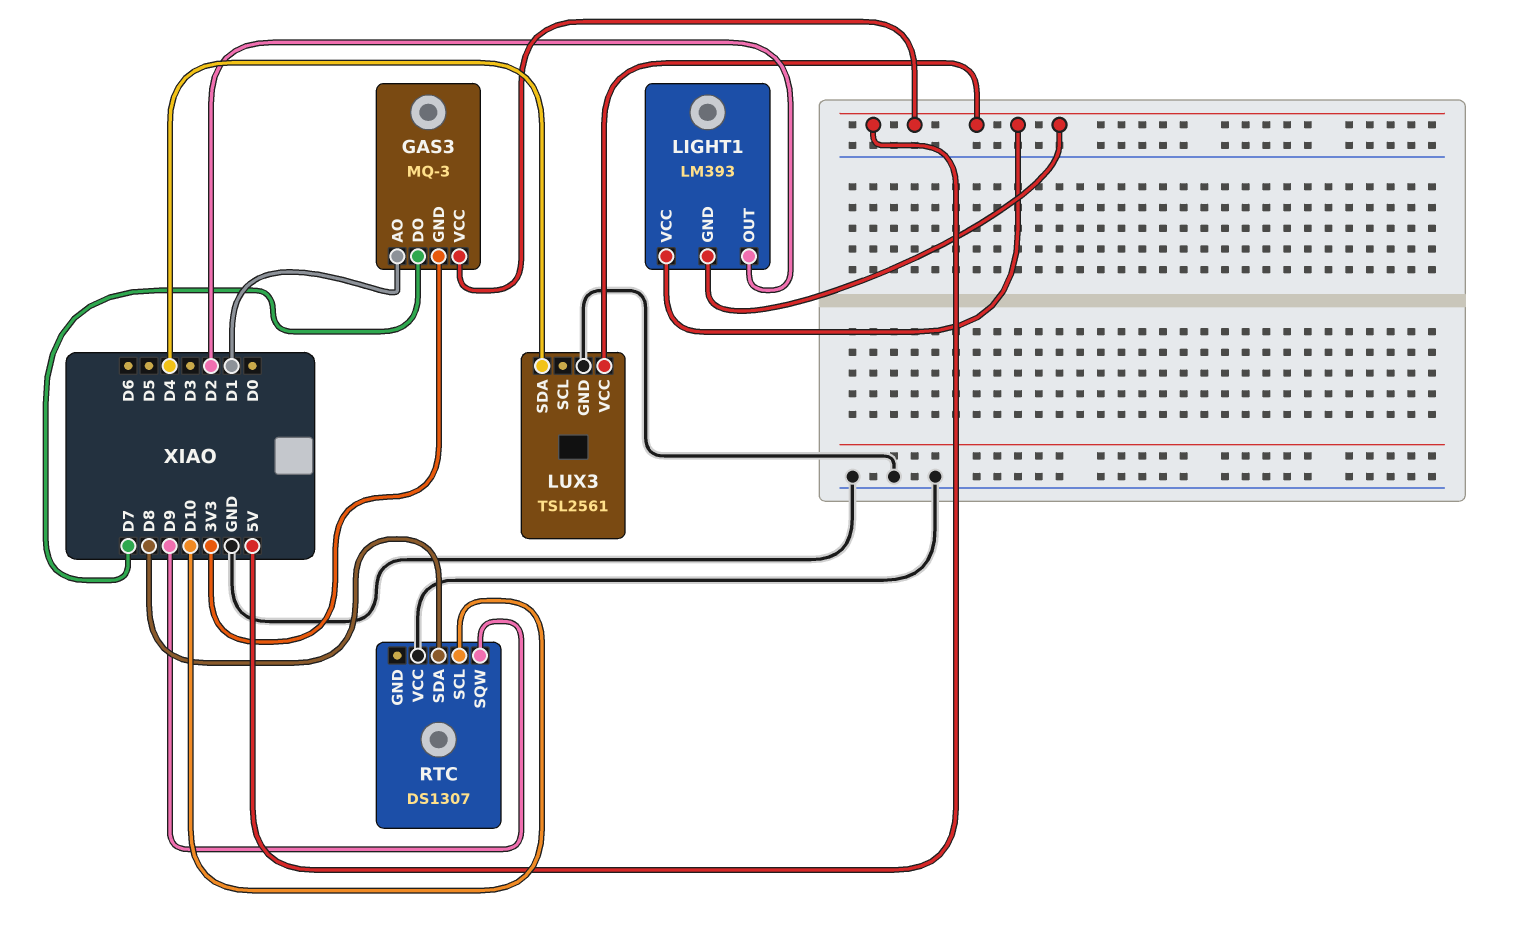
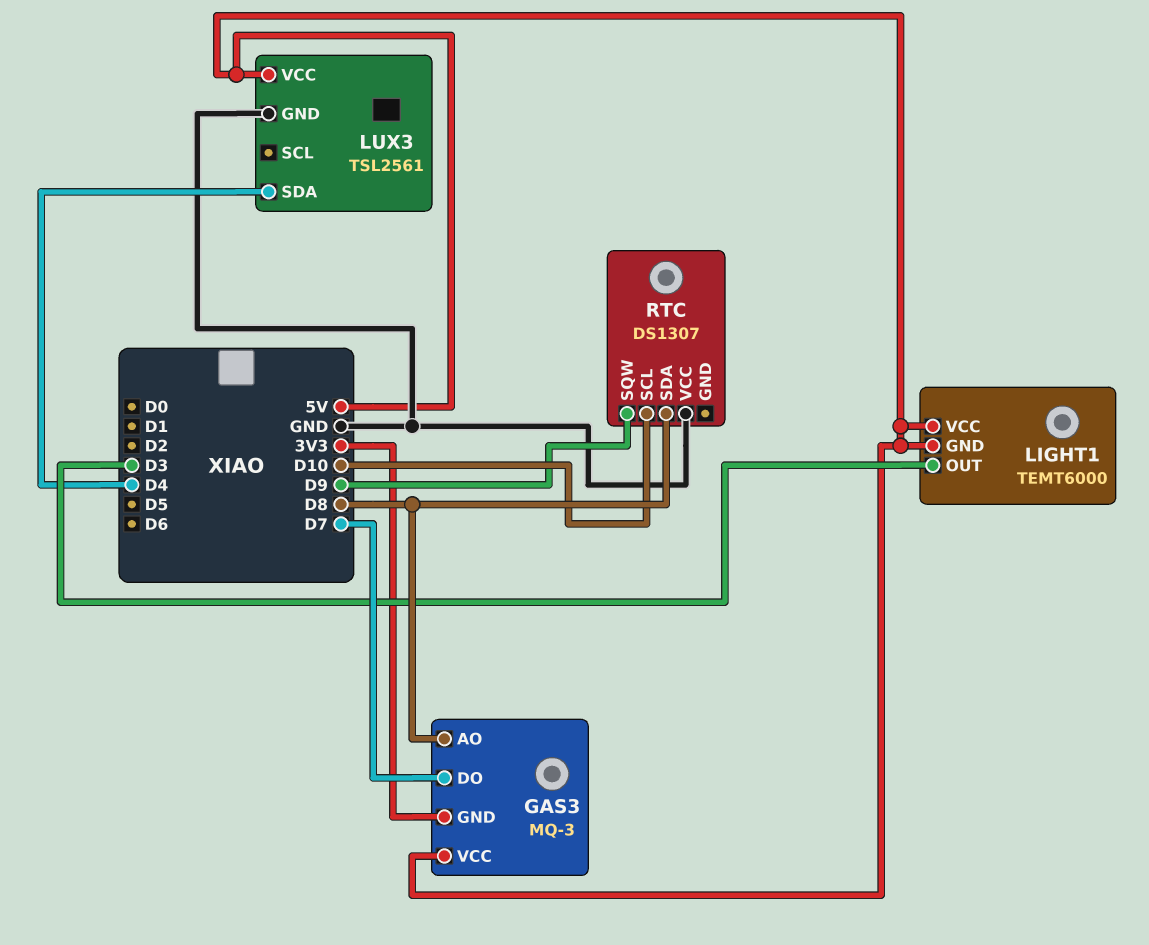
GAS3 pin AO: D1 -> D8
LIGHT1: LM393 -> TEMT6000
LIGHT1 pin OUT: D2 -> D3

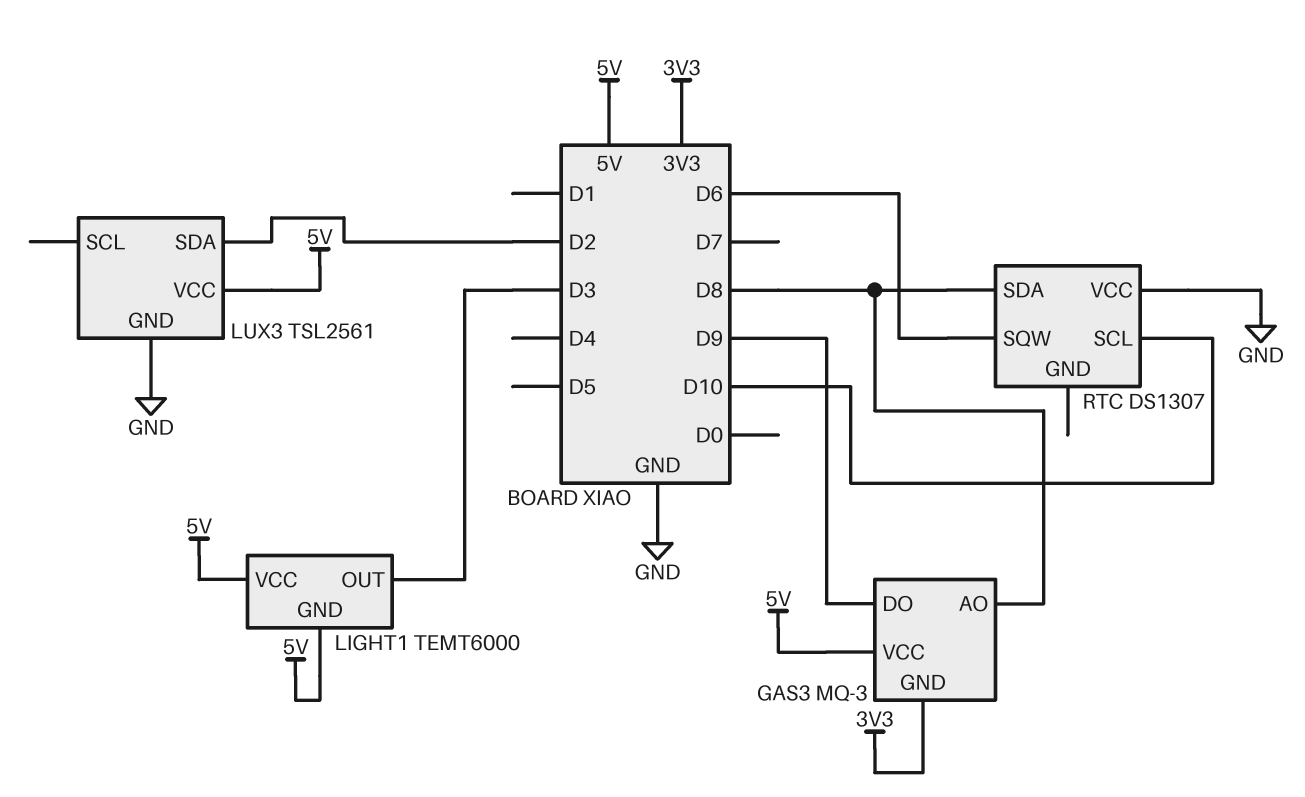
GAS3 pin DO: D7 -> D9
LUX3 pin SDA: D4 -> D2
RTC pin SQW: D9 -> D6

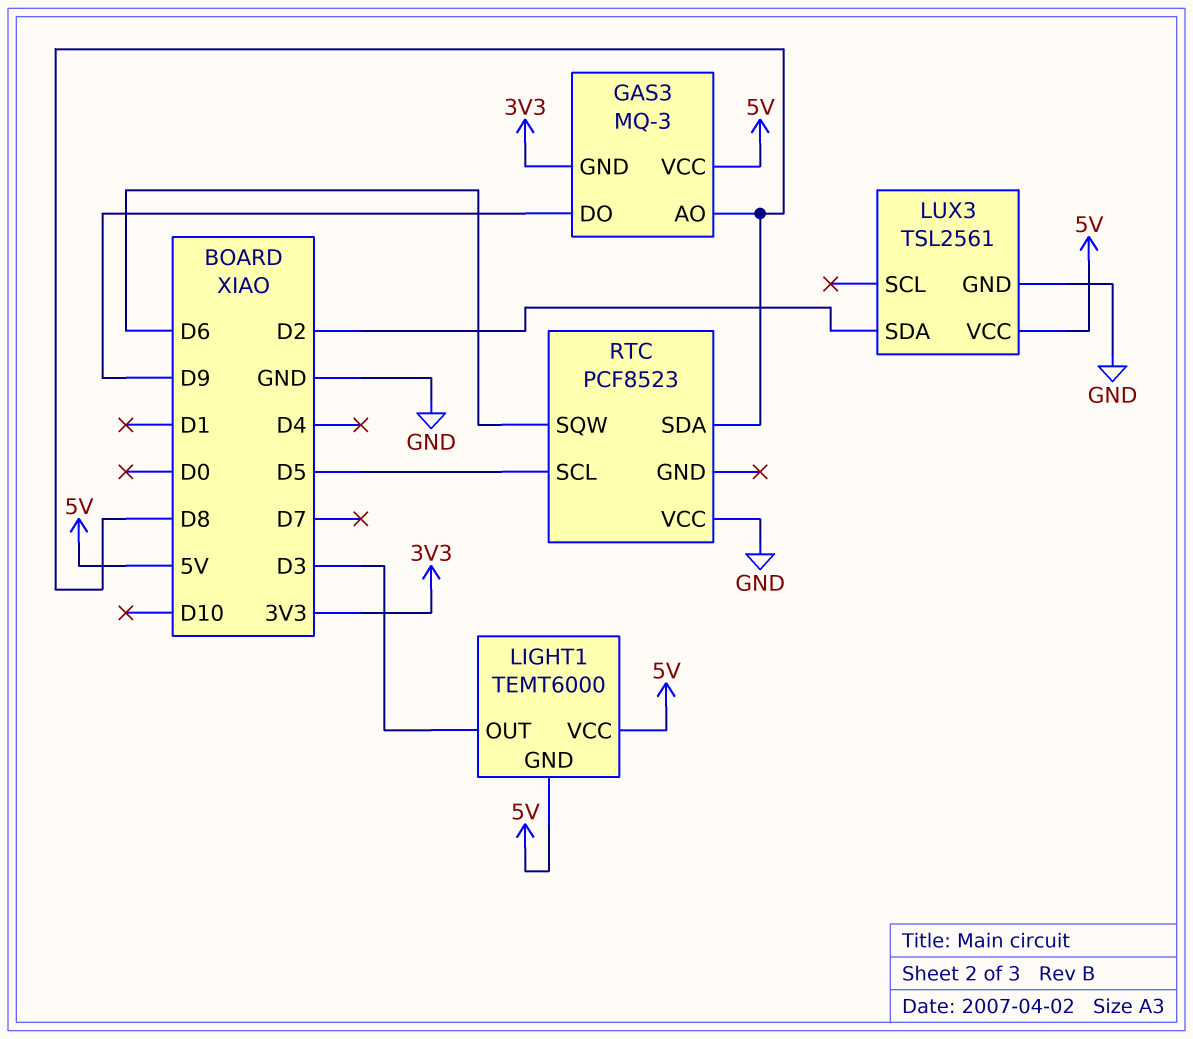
RTC: DS1307 -> PCF8523
RTC pin SCL: D10 -> D5

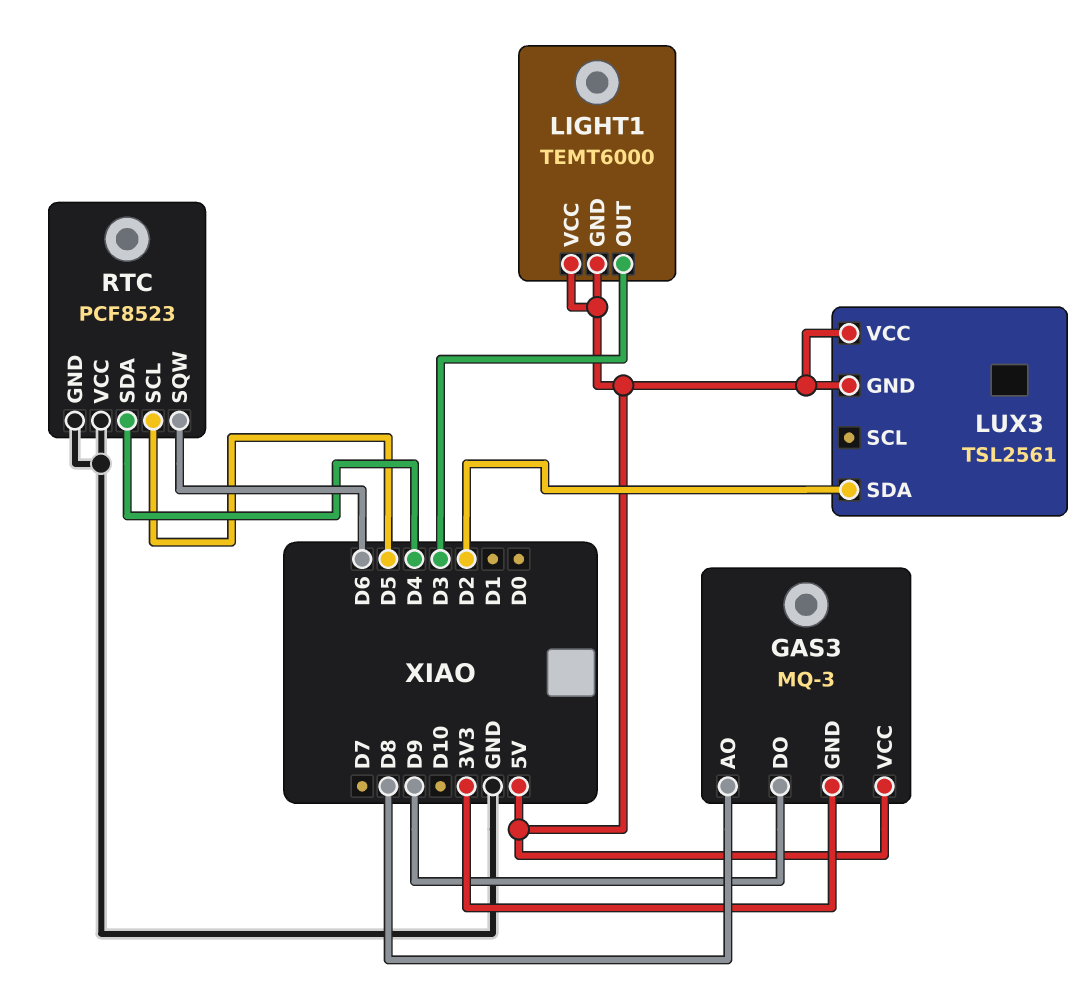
LUX3 pin GND: GND -> 5V
RTC pin GND: none -> GND
RTC pin SDA: D8 -> D4

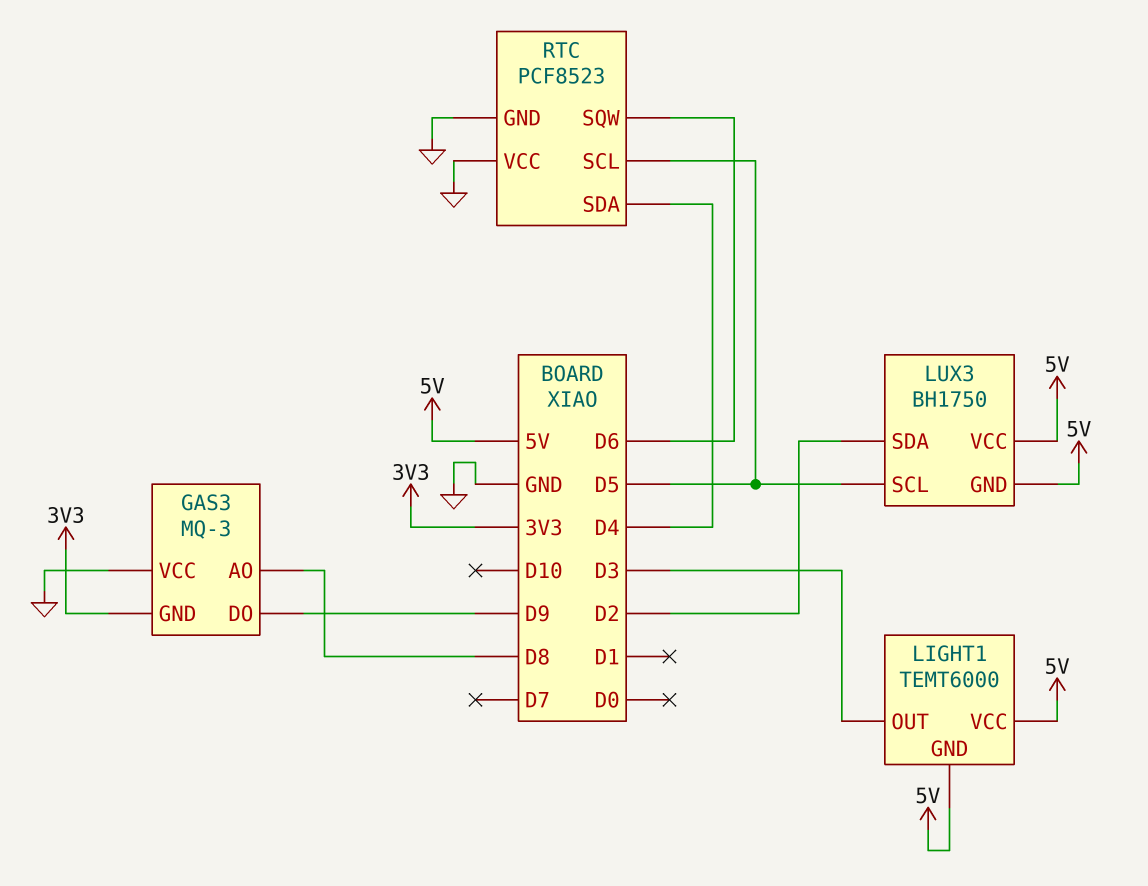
GAS3 pin VCC: 5V -> GND
LUX3: TSL2561 -> BH1750
LUX3 pin SCL: none -> D5

